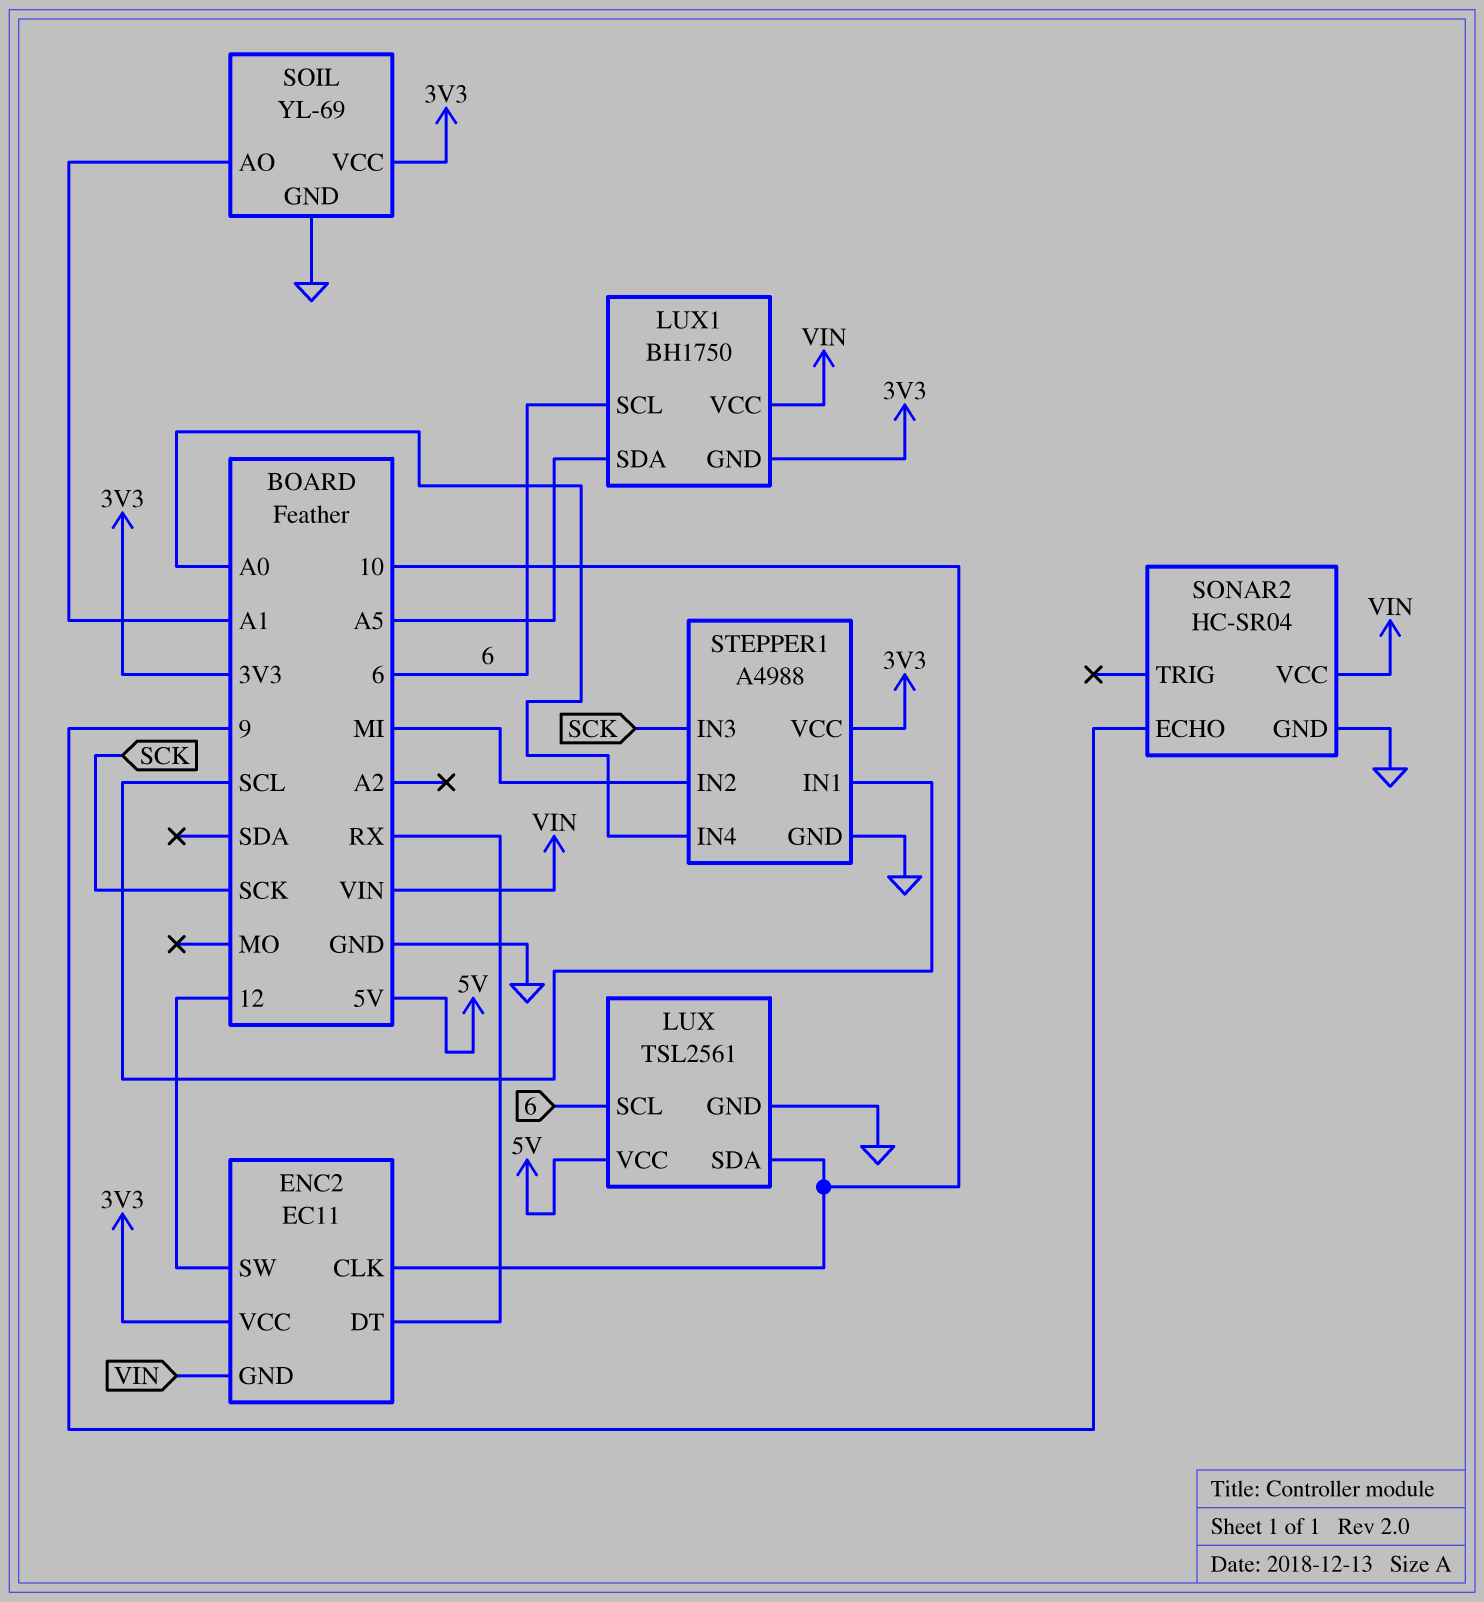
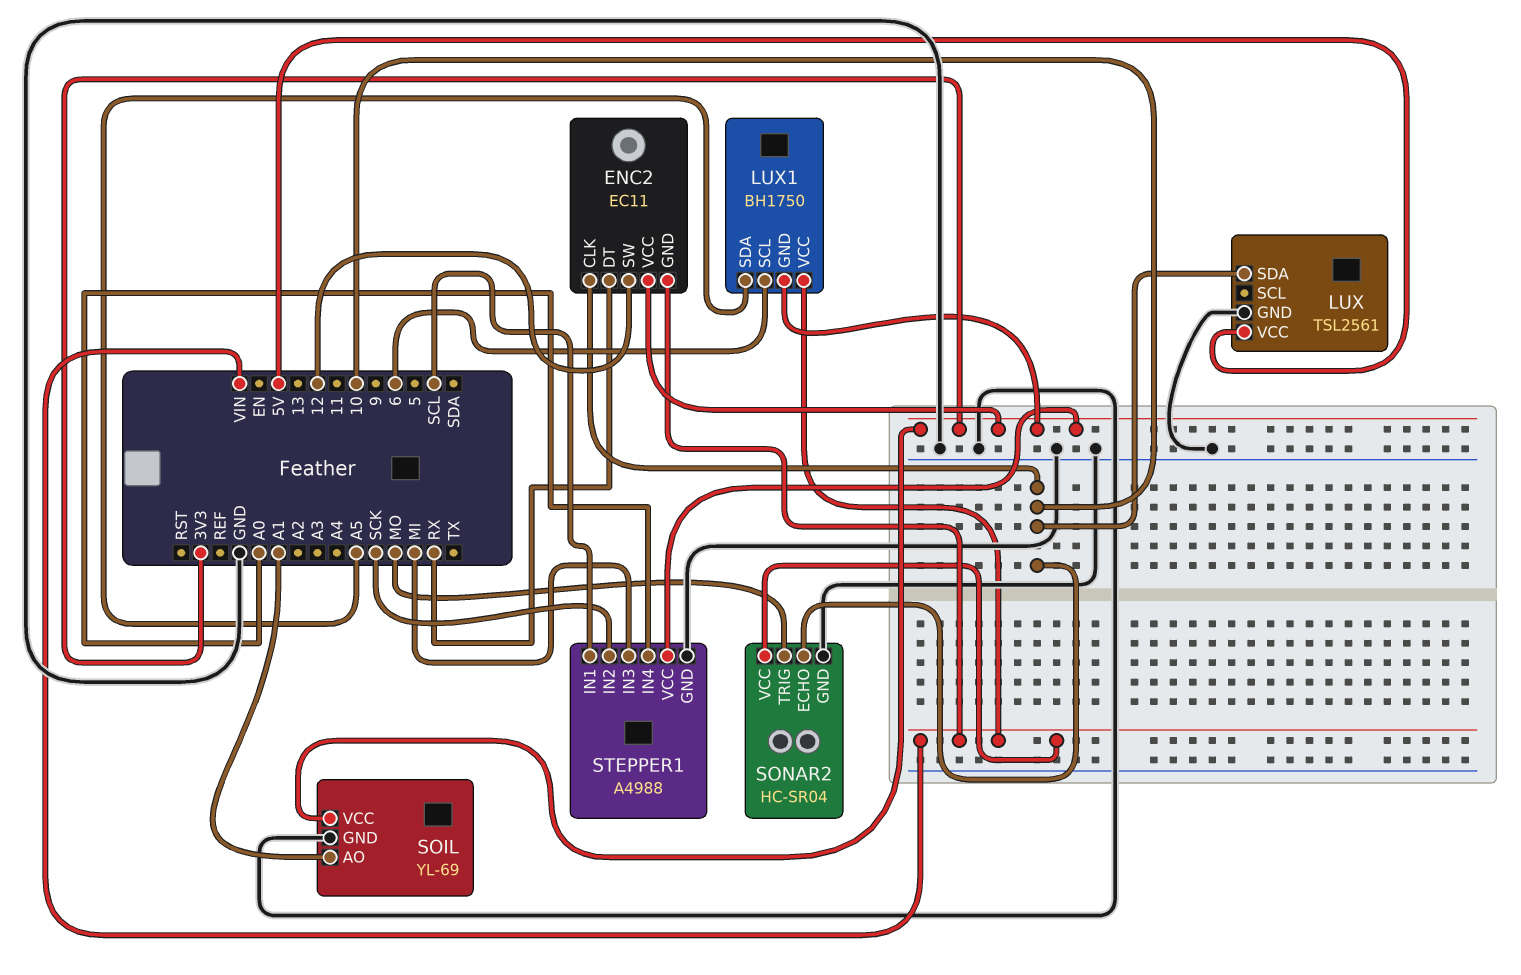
LUX pin SCL: 6 -> none
SONAR2 pin ECHO: 9 -> 10
SONAR2 pin TRIG: none -> MO
STEPPER1 pin IN2: MI -> SCK
STEPPER1 pin IN3: SCK -> MI

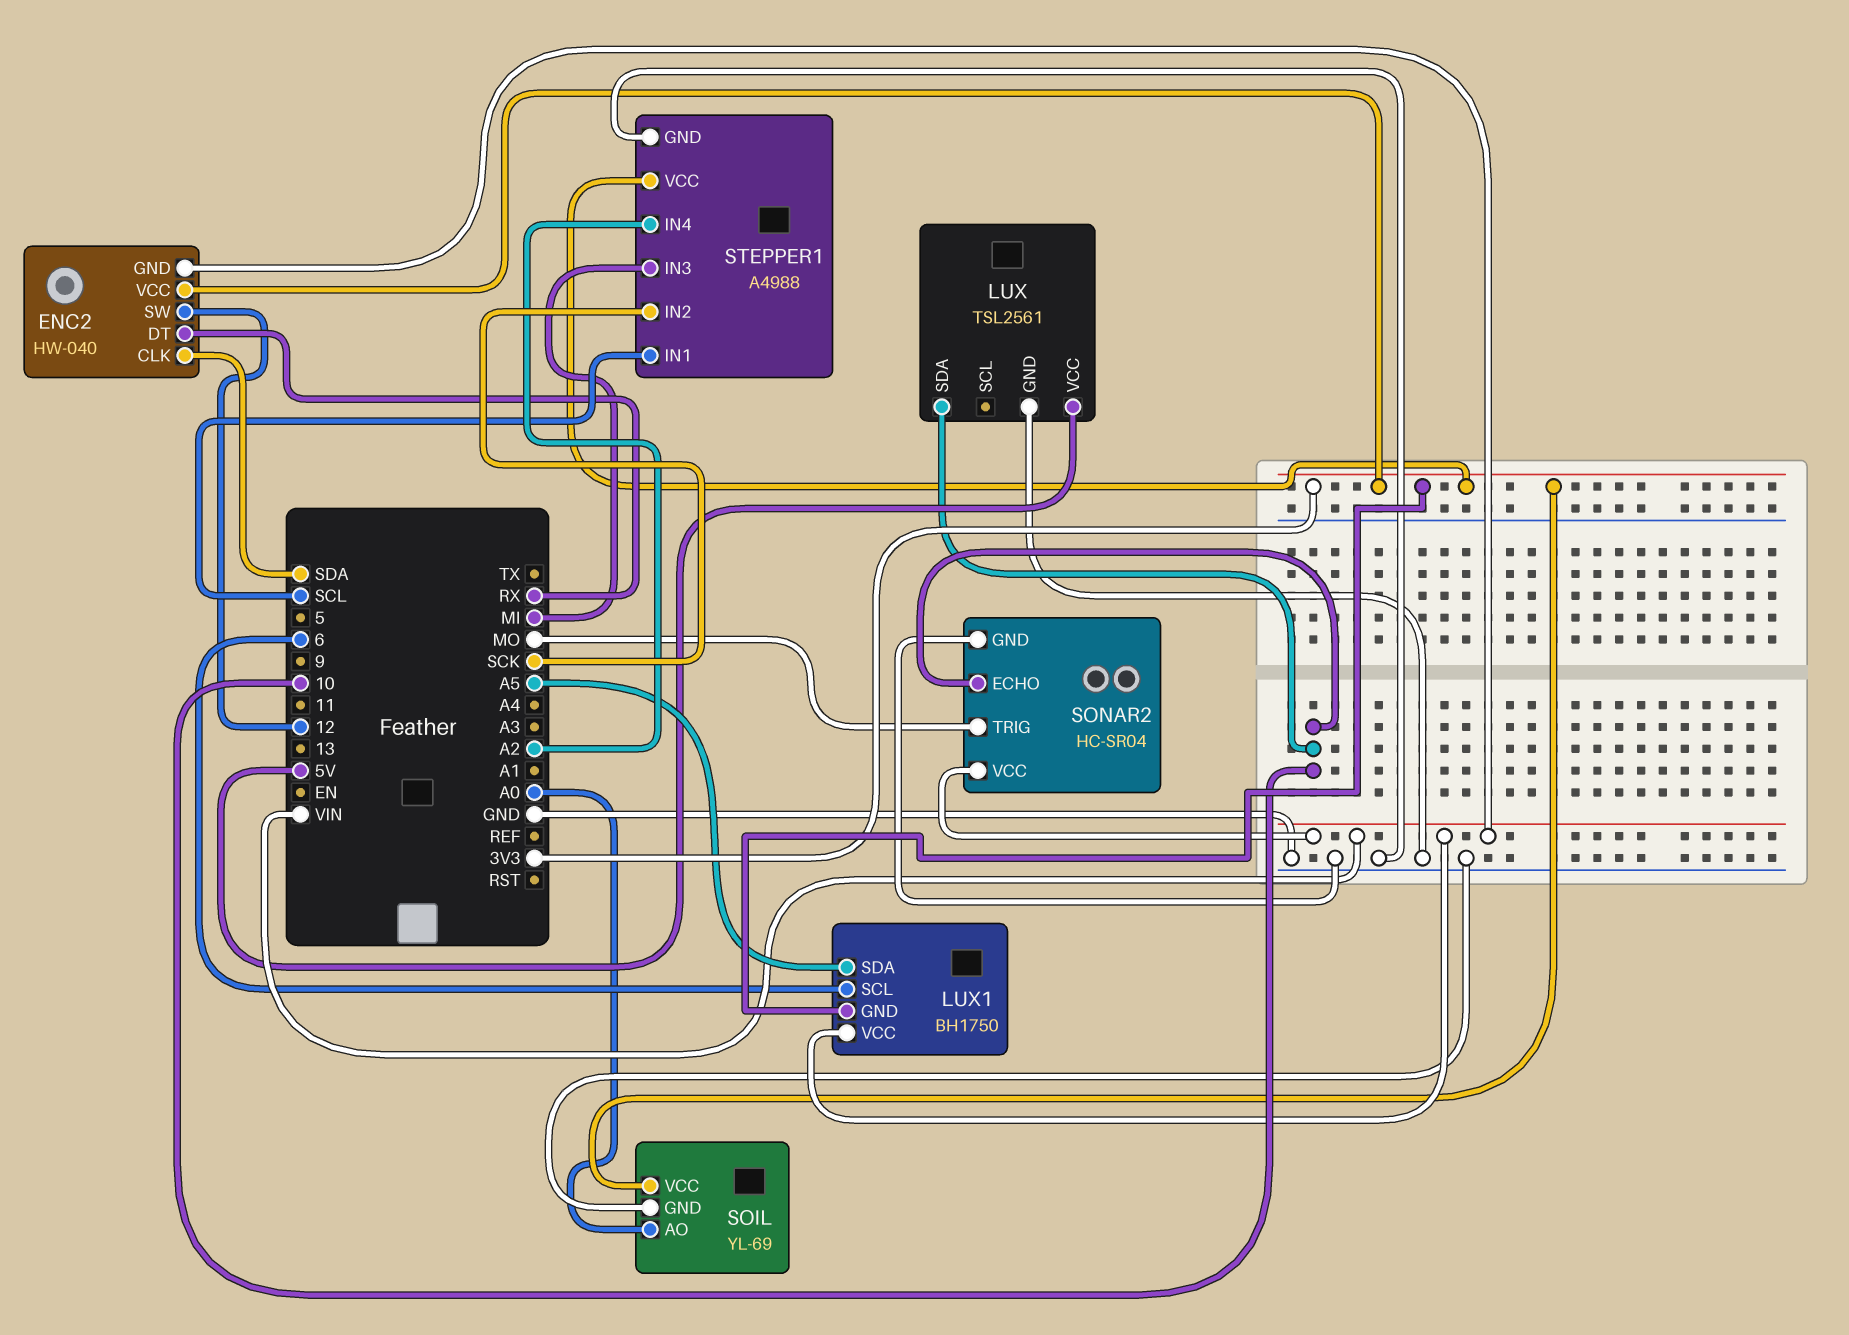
ENC2: EC11 -> HW-040
ENC2 pin CLK: 10 -> SDA
SOIL pin AO: A1 -> A0
STEPPER1 pin IN4: A0 -> A2

